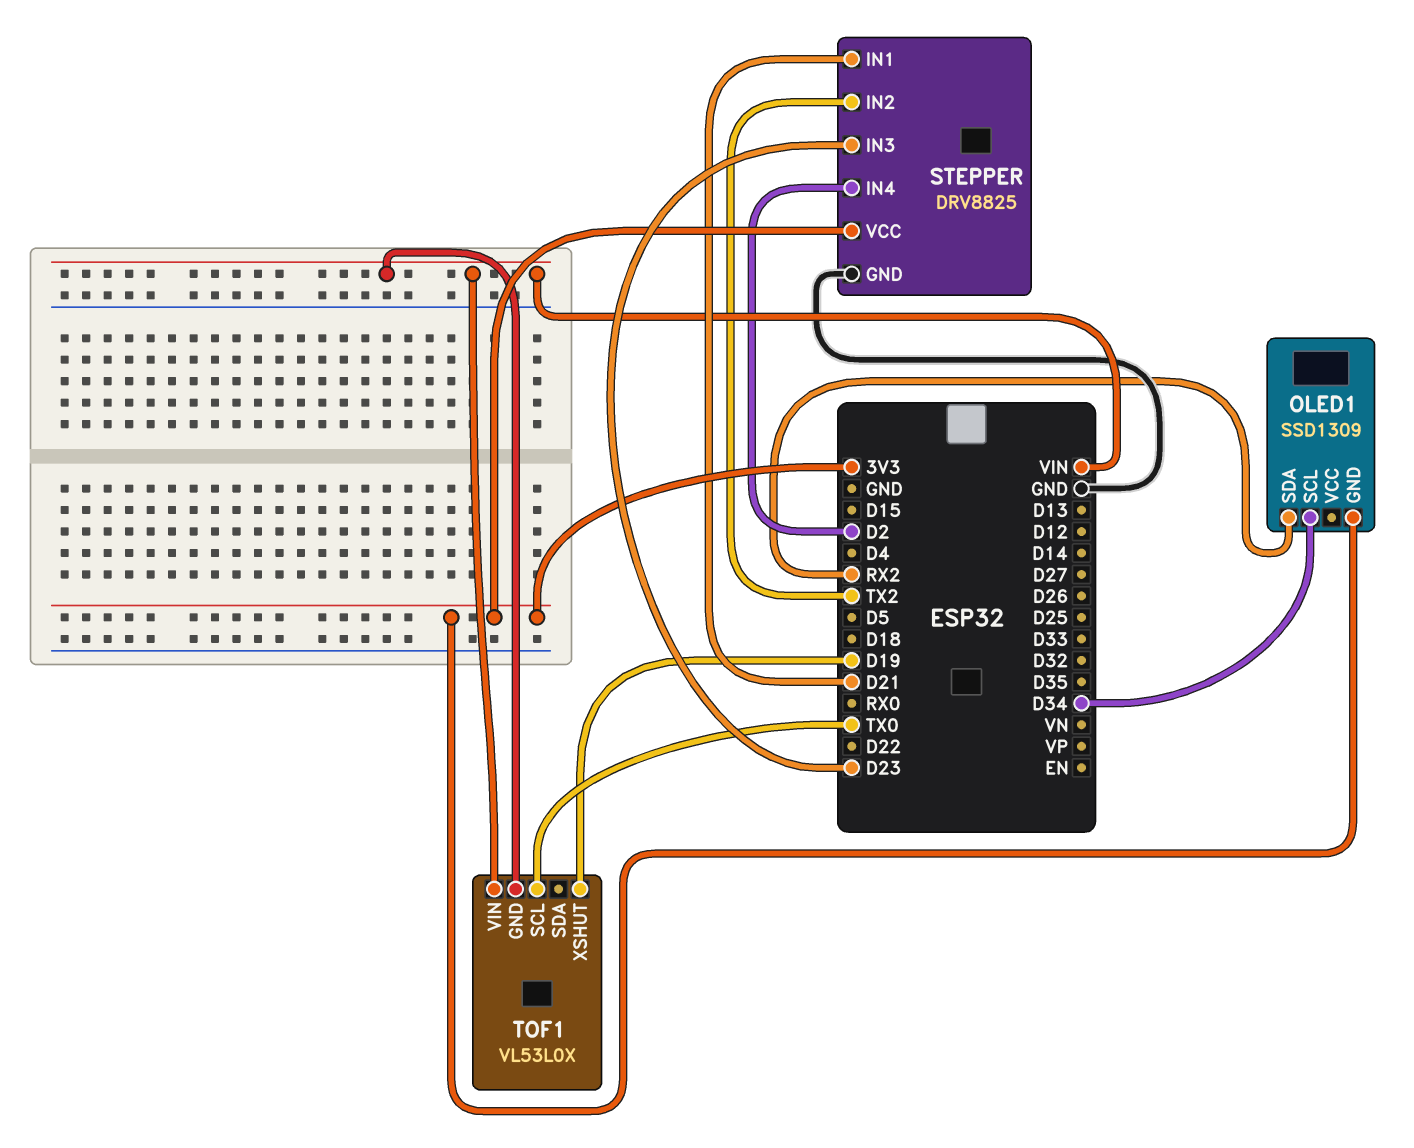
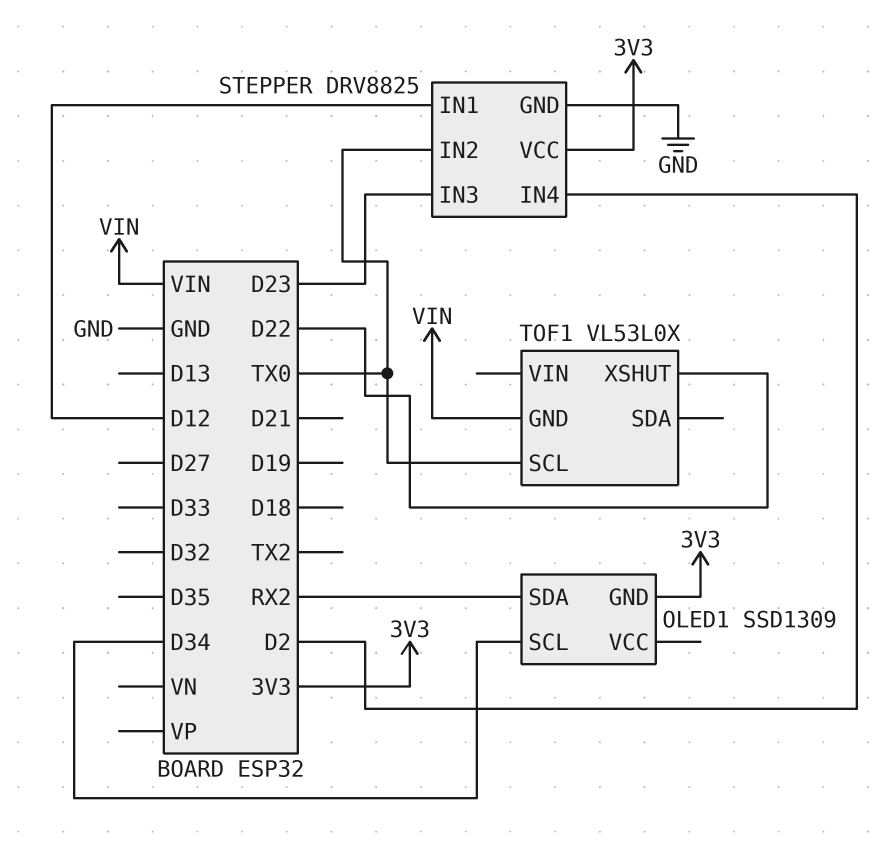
STEPPER pin IN1: D21 -> D12
STEPPER pin IN2: TX2 -> TX0
TOF1 pin VIN: VIN -> none
TOF1 pin XSHUT: D19 -> D22

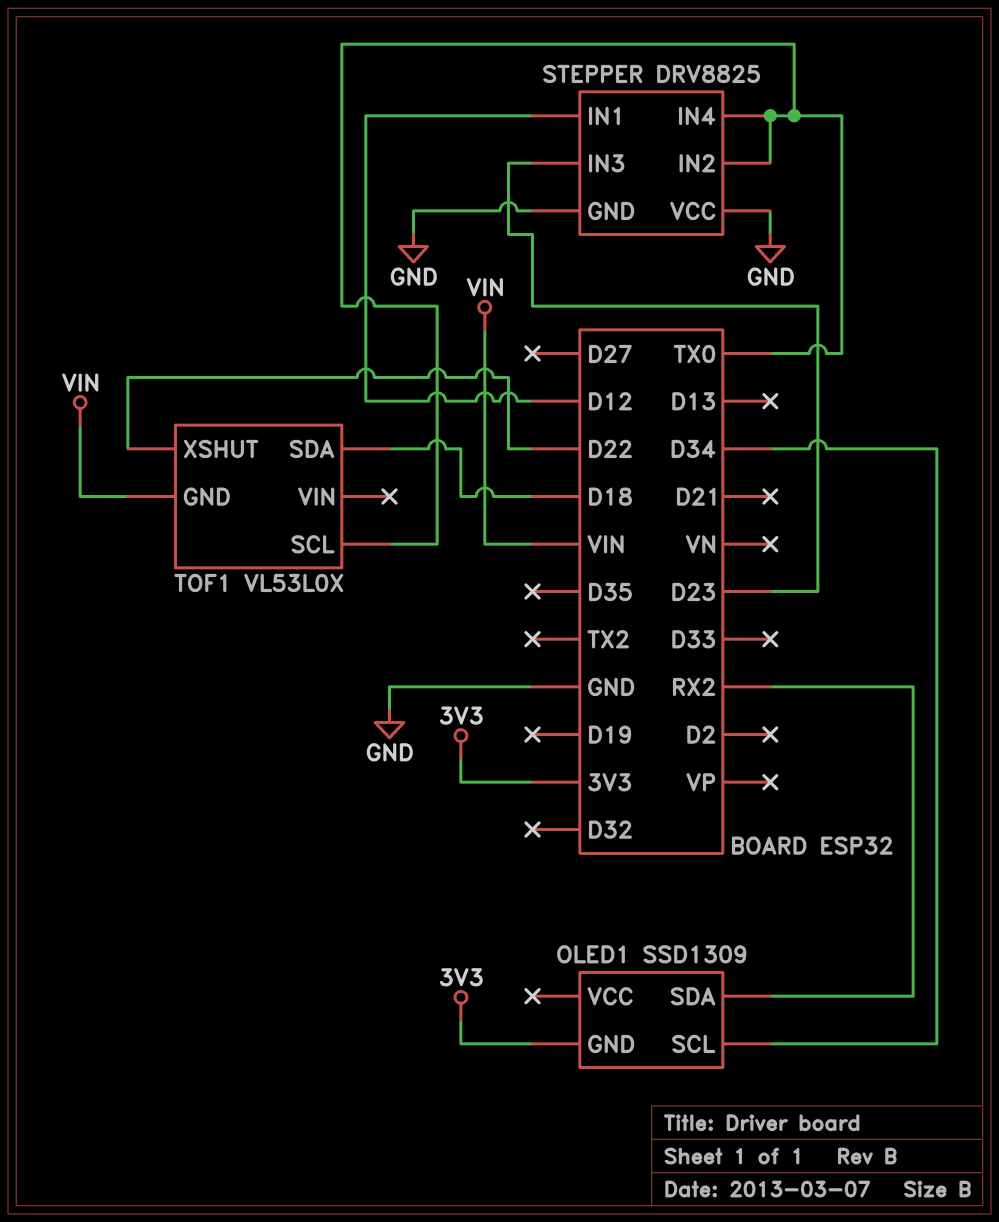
STEPPER pin IN4: D2 -> TX0
STEPPER pin VCC: 3V3 -> GND
TOF1 pin SDA: none -> D18

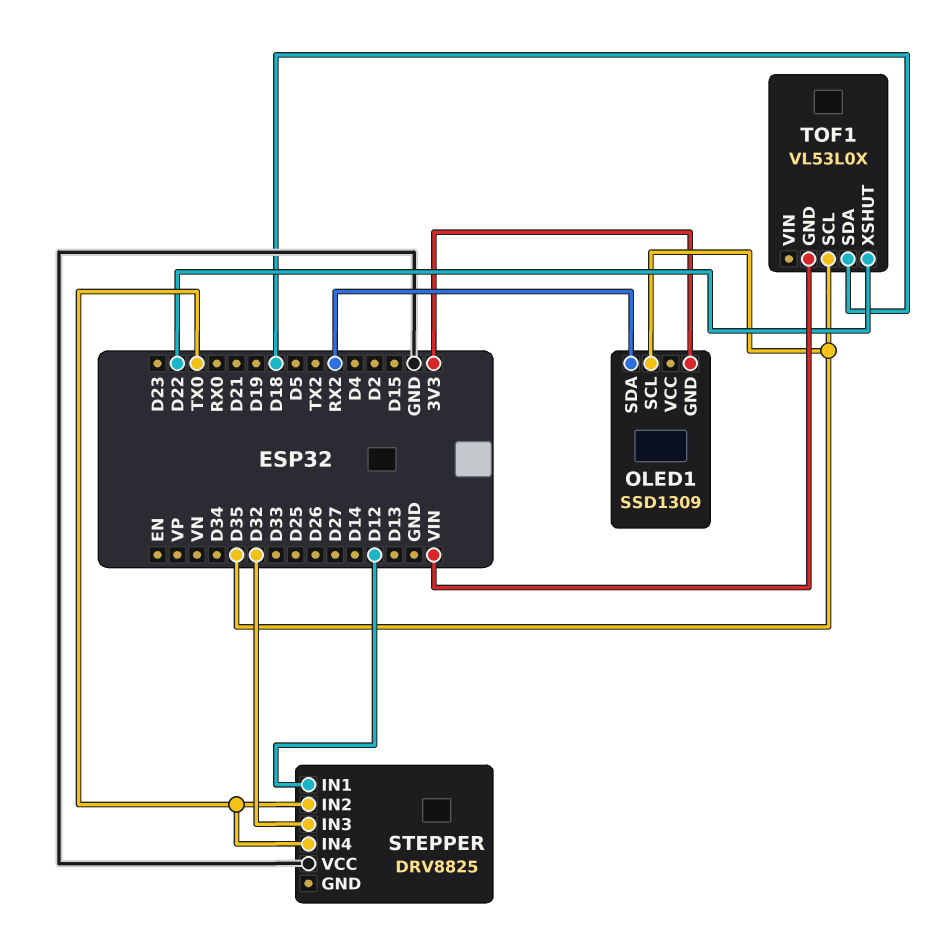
OLED1 pin SCL: D34 -> D35
STEPPER pin GND: GND -> none
STEPPER pin IN3: D23 -> D32
TOF1 pin SCL: TX0 -> D35

